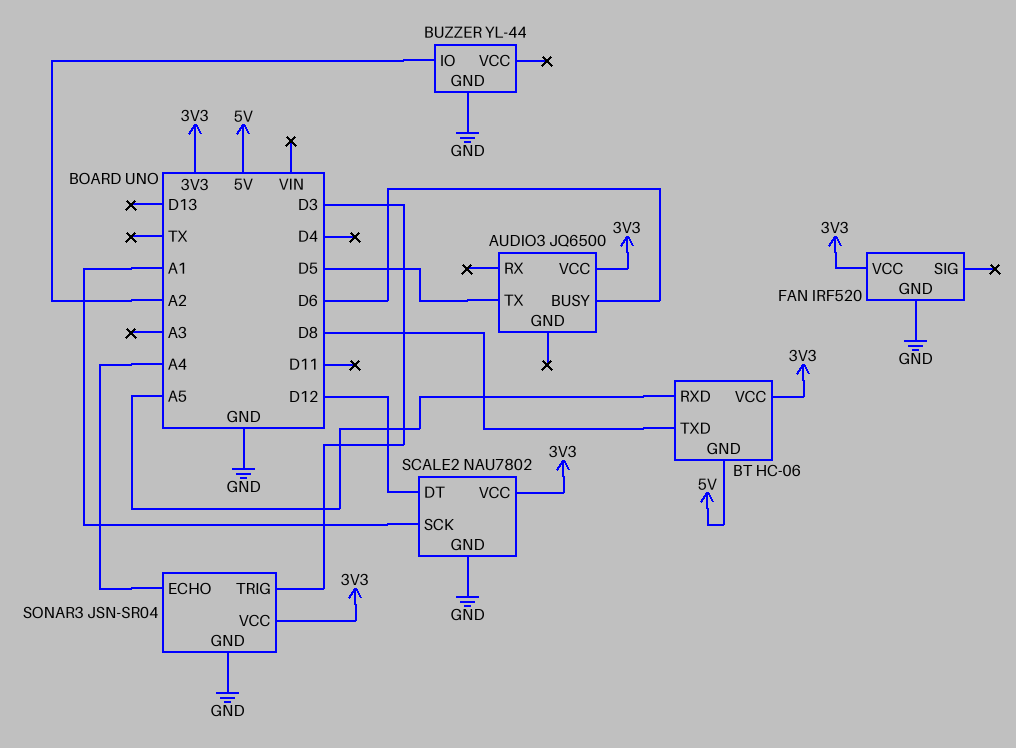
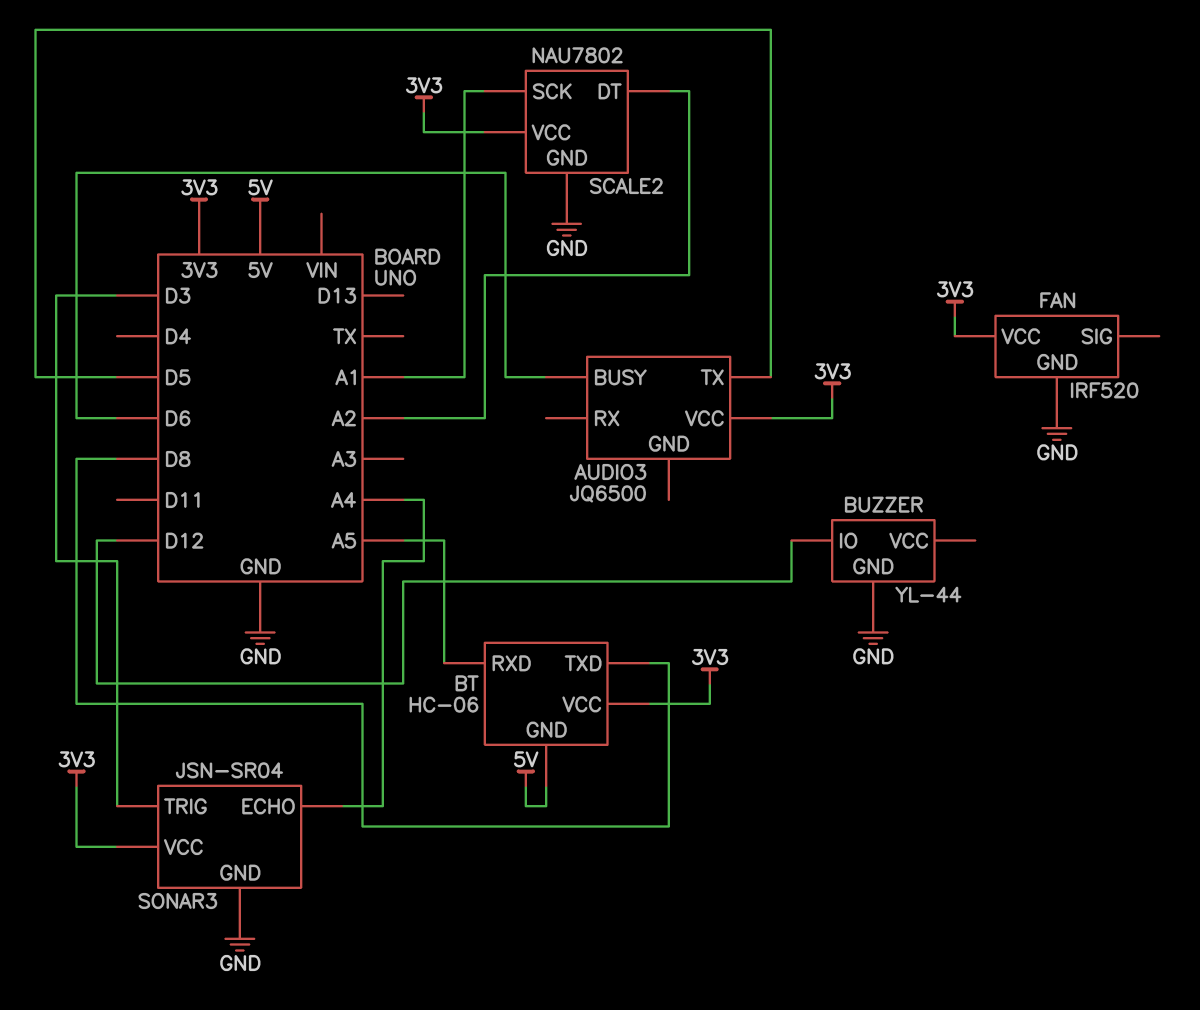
BUZZER pin IO: A2 -> D12
SCALE2 pin DT: D12 -> A2

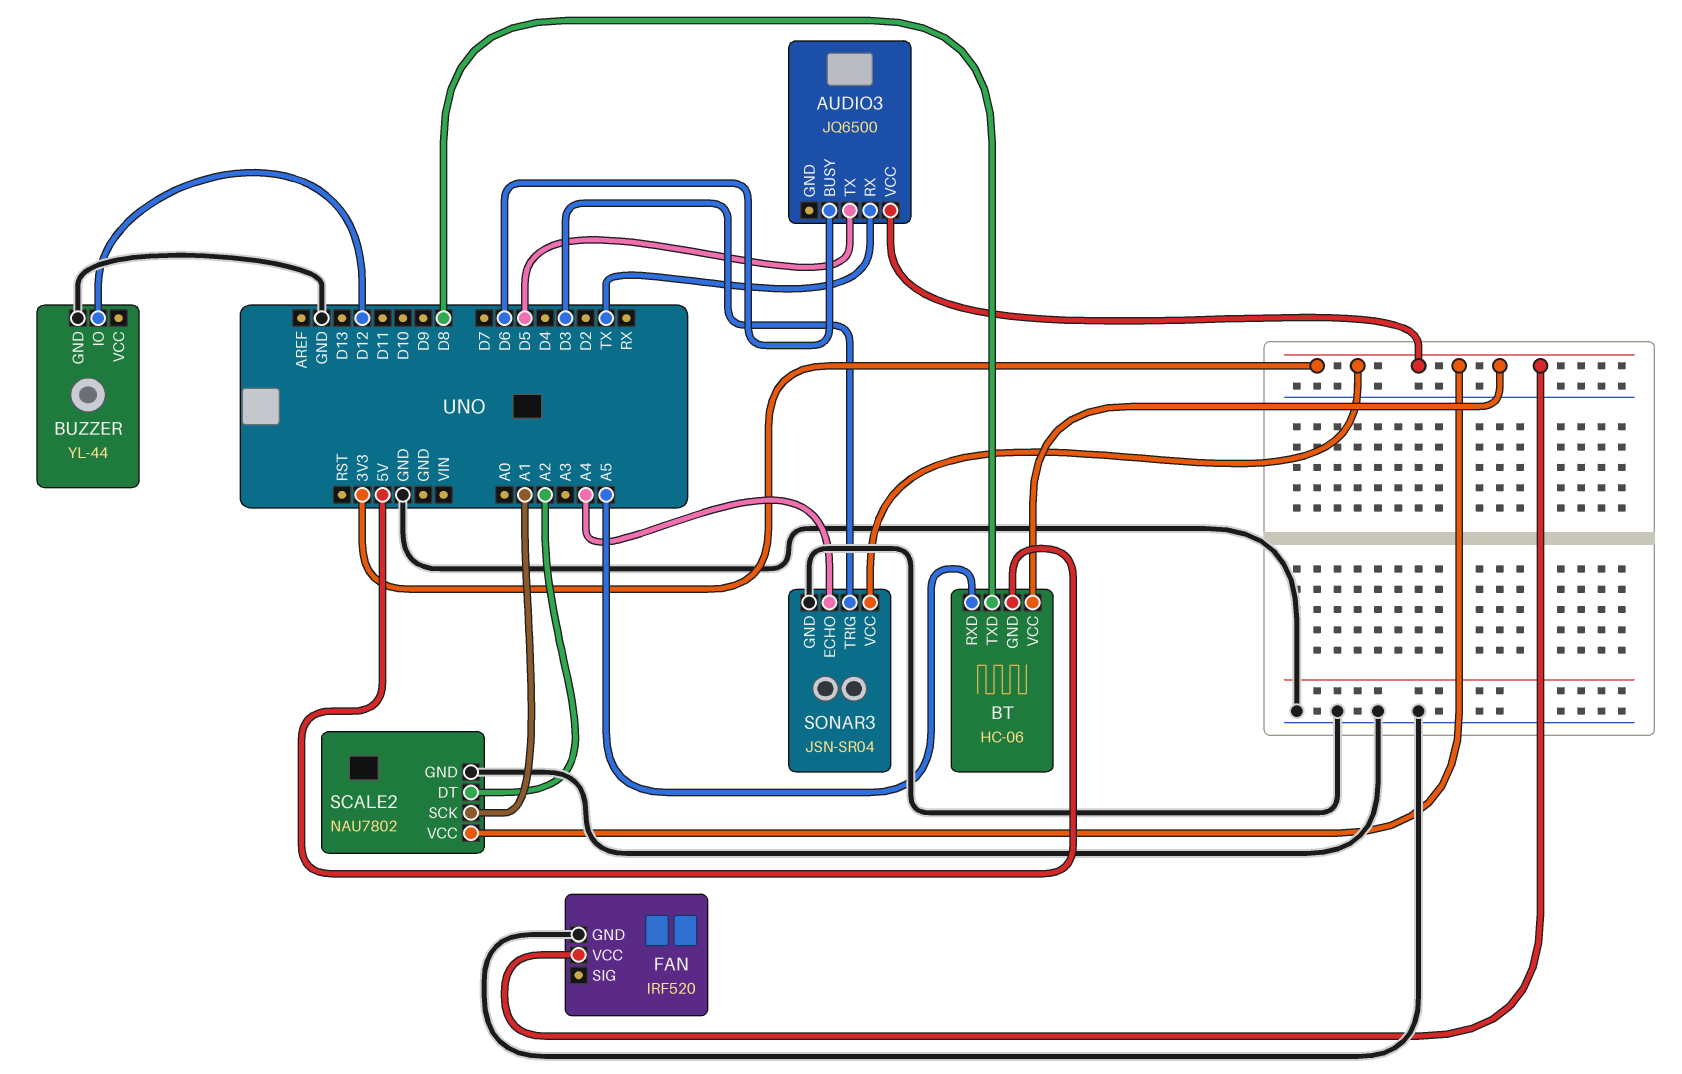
AUDIO3 pin RX: none -> TX

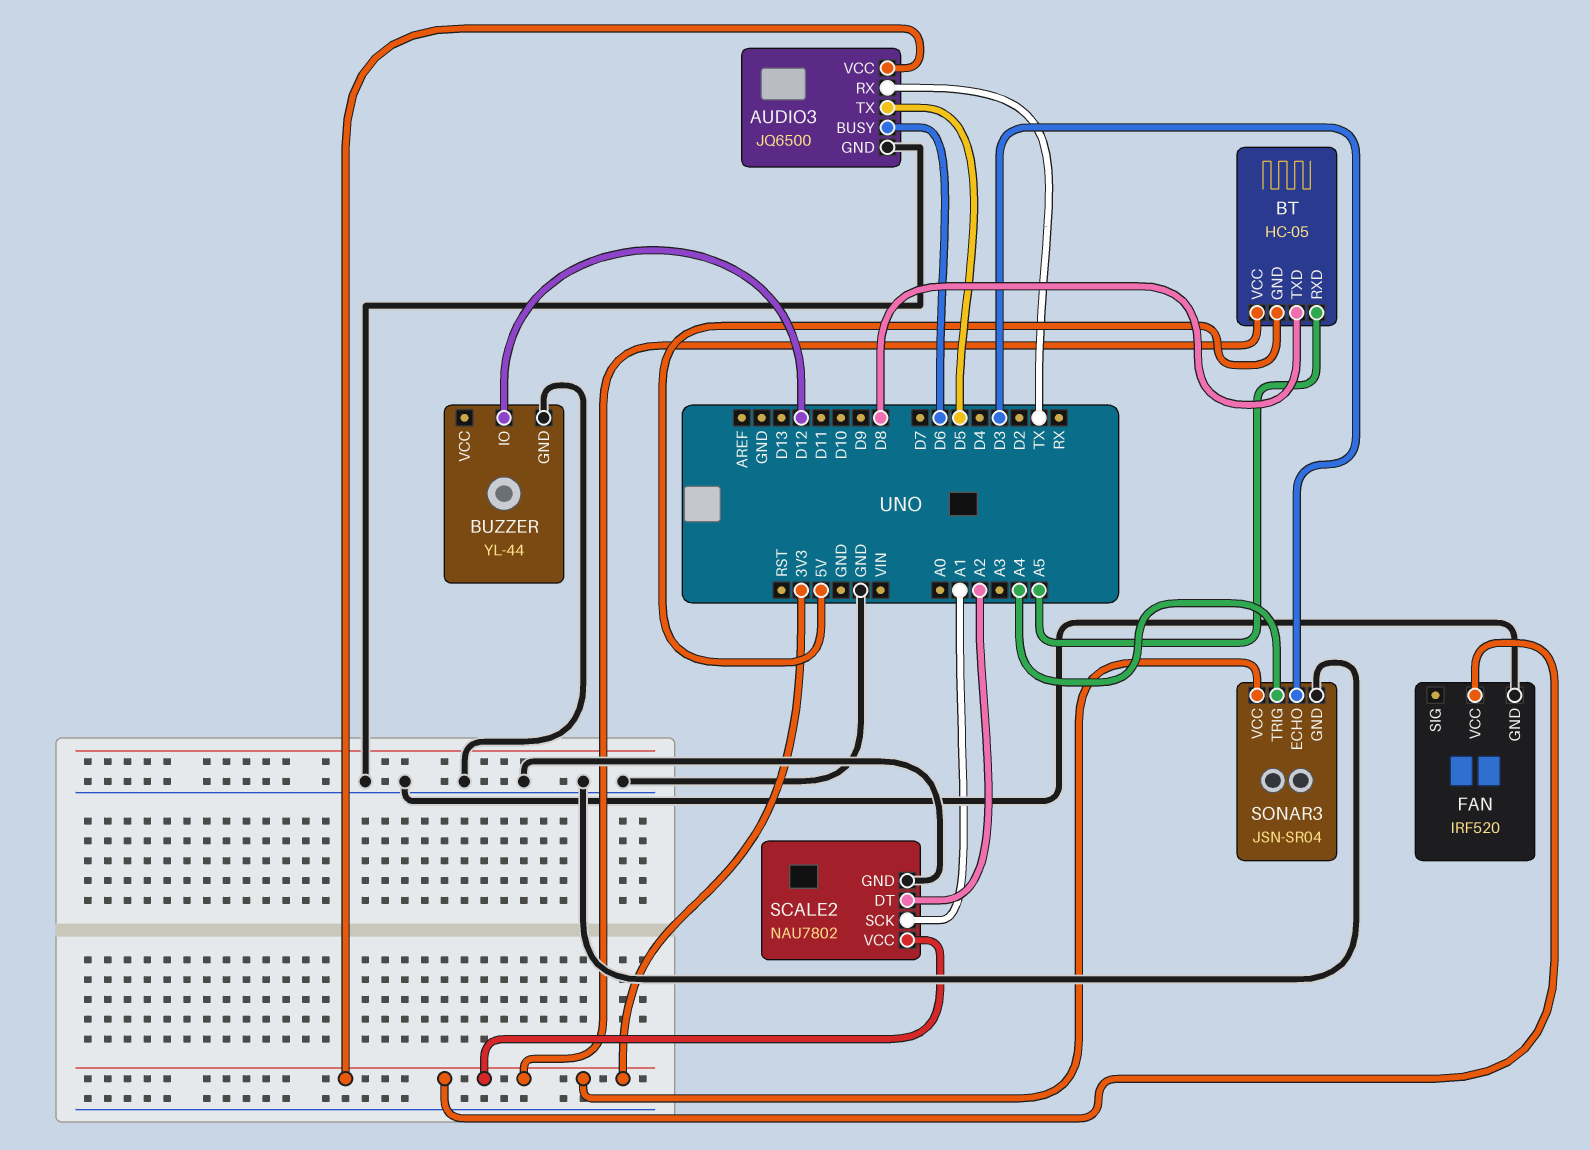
AUDIO3 pin GND: none -> GND
BT: HC-06 -> HC-05
SONAR3 pin ECHO: A4 -> D3
SONAR3 pin TRIG: D3 -> A4

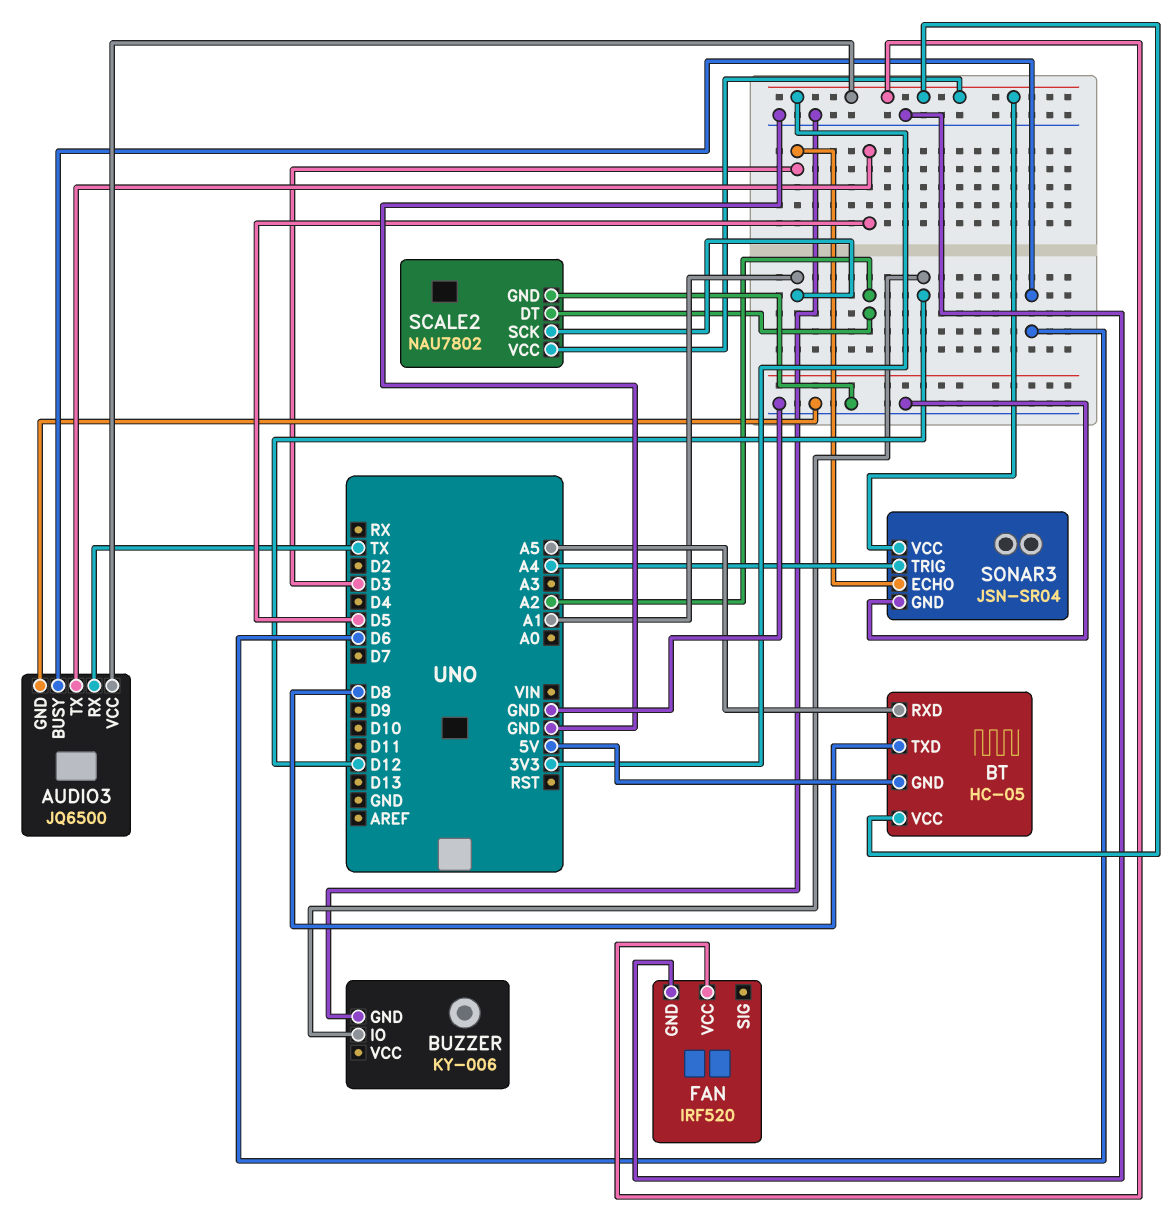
BUZZER: YL-44 -> KY-006

